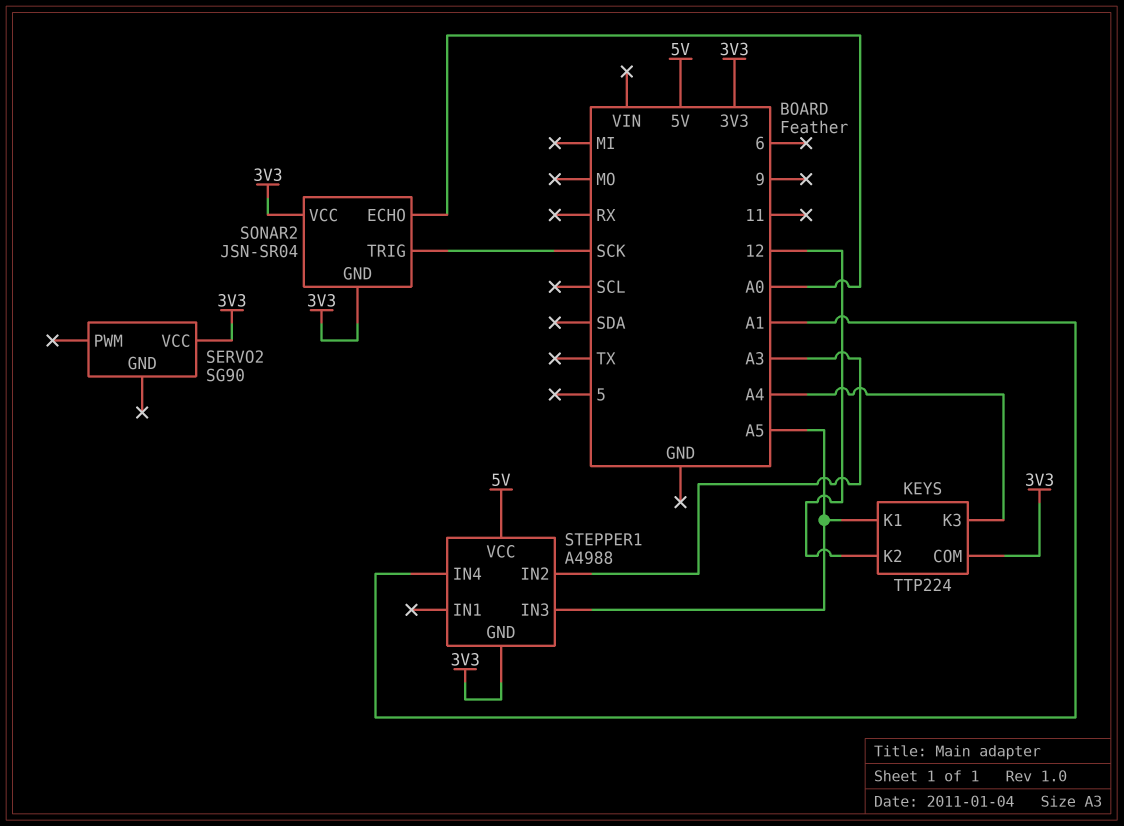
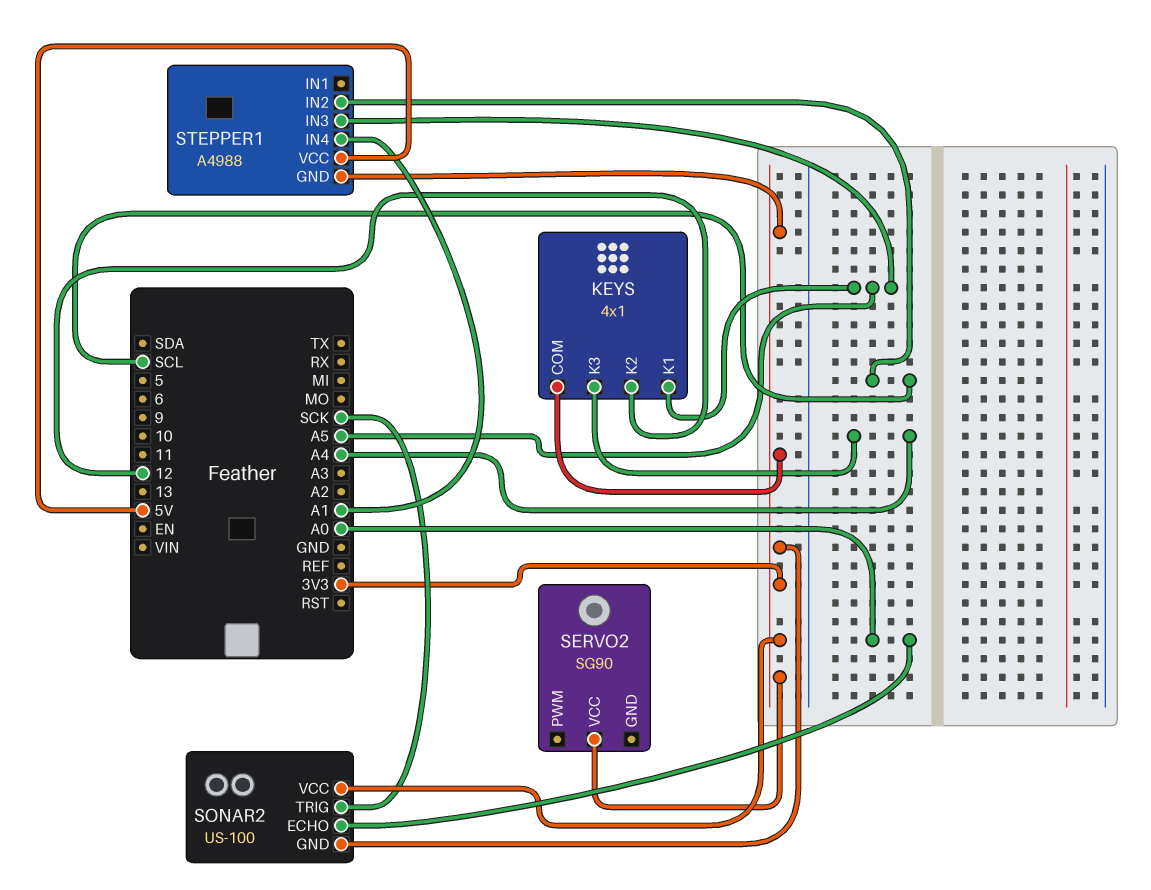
KEYS: TTP224 -> 4x1
SONAR2: JSN-SR04 -> US-100
STEPPER1 pin IN2: A3 -> SCL

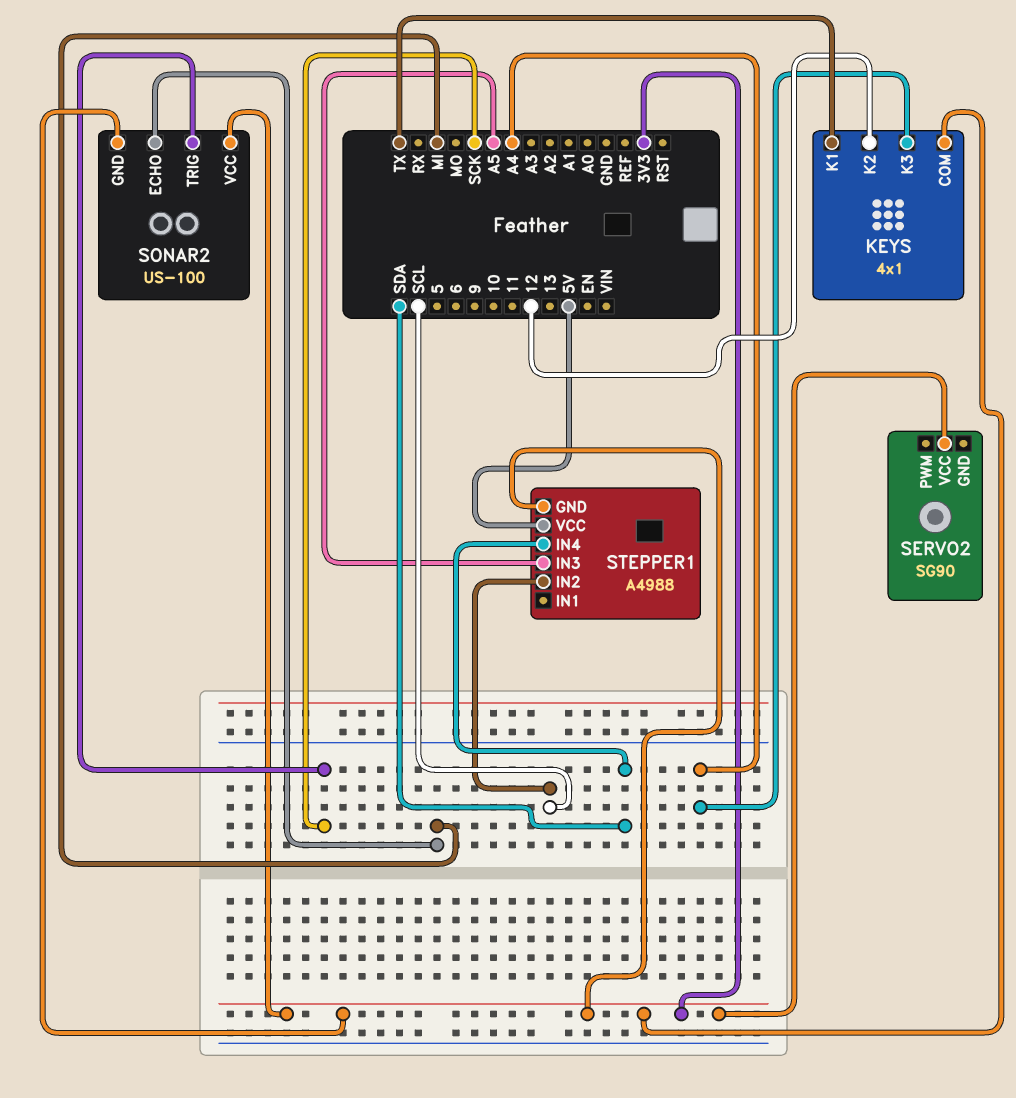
KEYS pin K1: A5 -> TX
SONAR2 pin ECHO: A0 -> MI
STEPPER1 pin IN4: A1 -> SDA

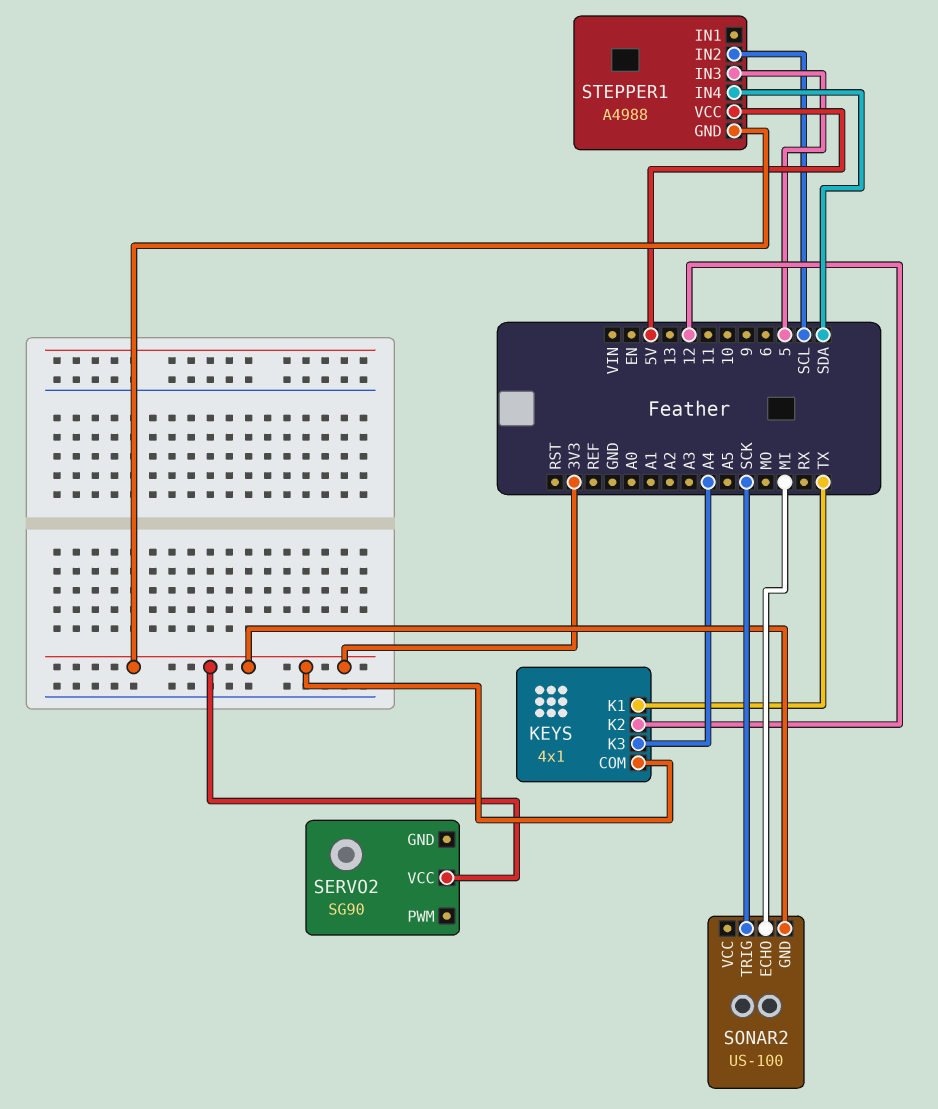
SONAR2 pin VCC: 3V3 -> none
STEPPER1 pin IN3: A5 -> 5

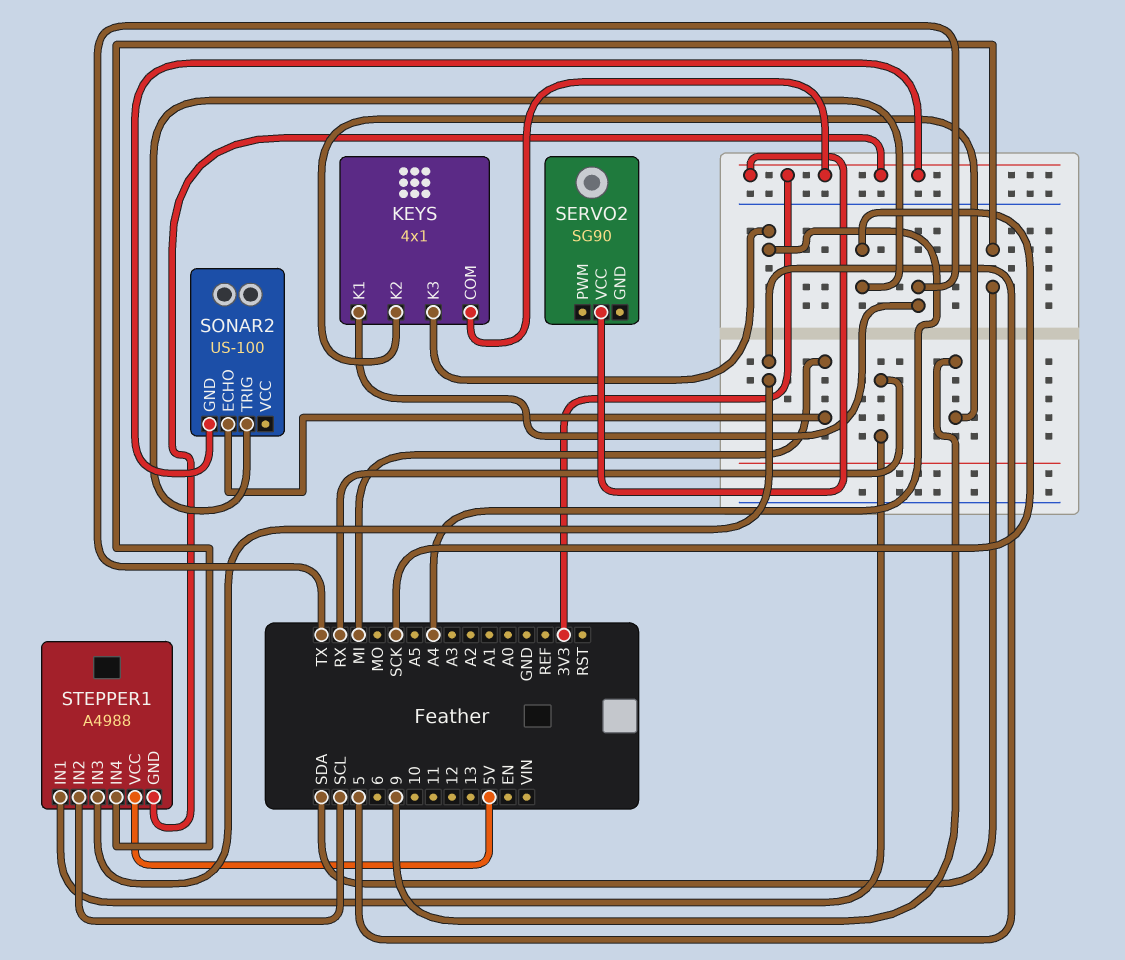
KEYS pin K2: 12 -> 9
STEPPER1 pin IN1: none -> RX

